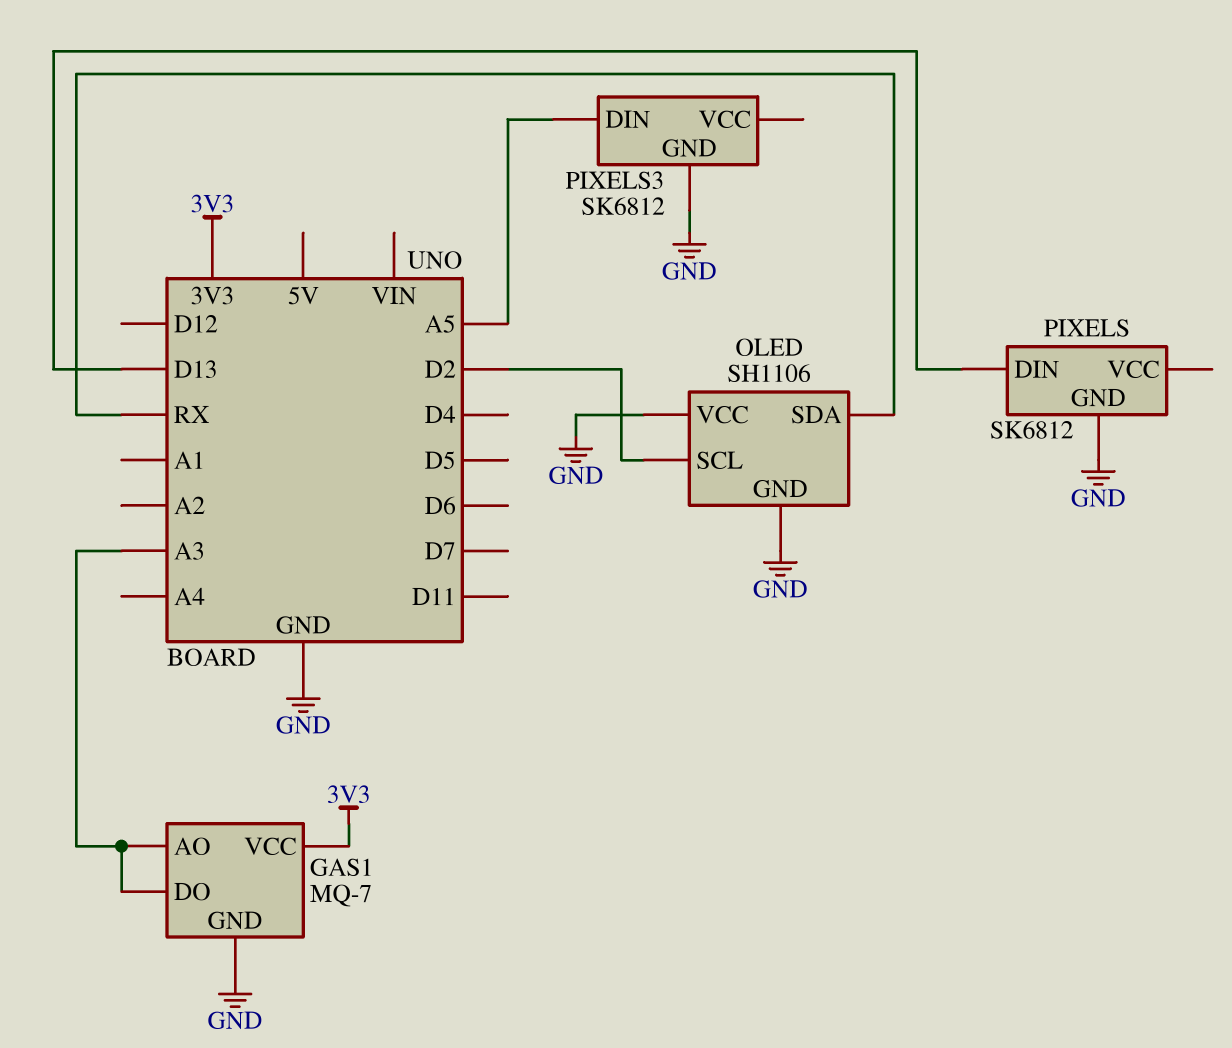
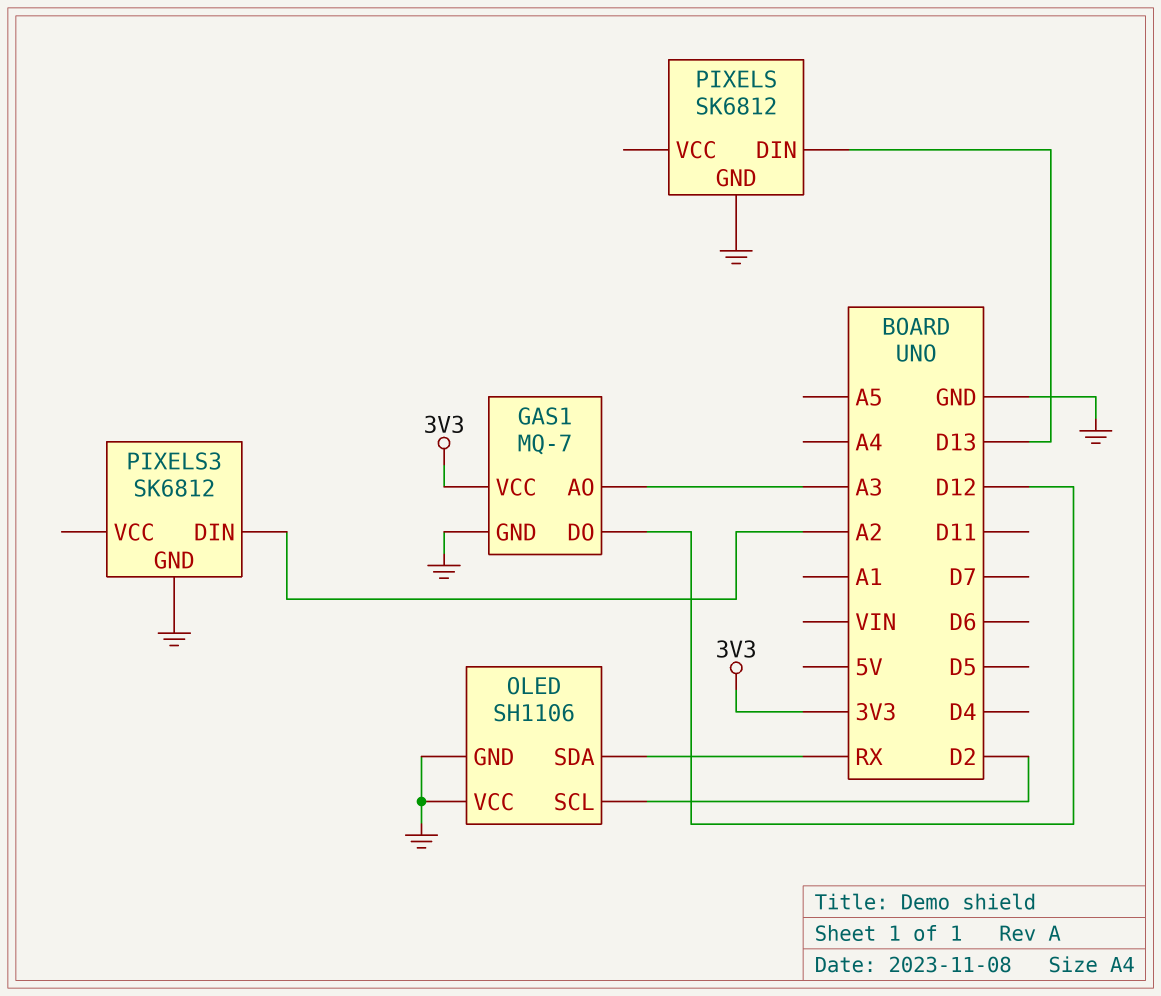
GAS1 pin DO: A3 -> D12
PIXELS3 pin DIN: A5 -> A2

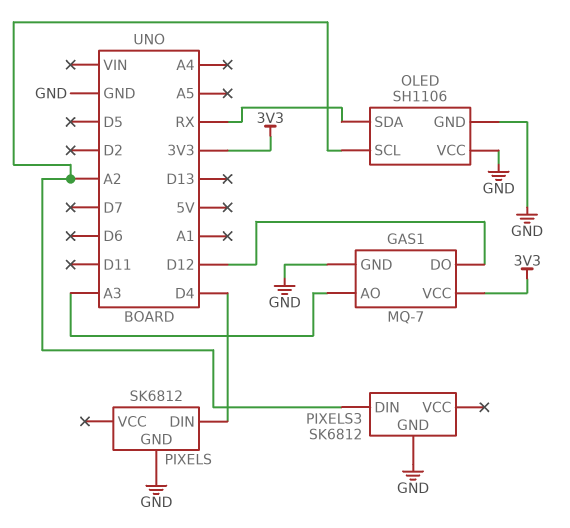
OLED pin SCL: D2 -> A2
PIXELS pin DIN: D13 -> D4

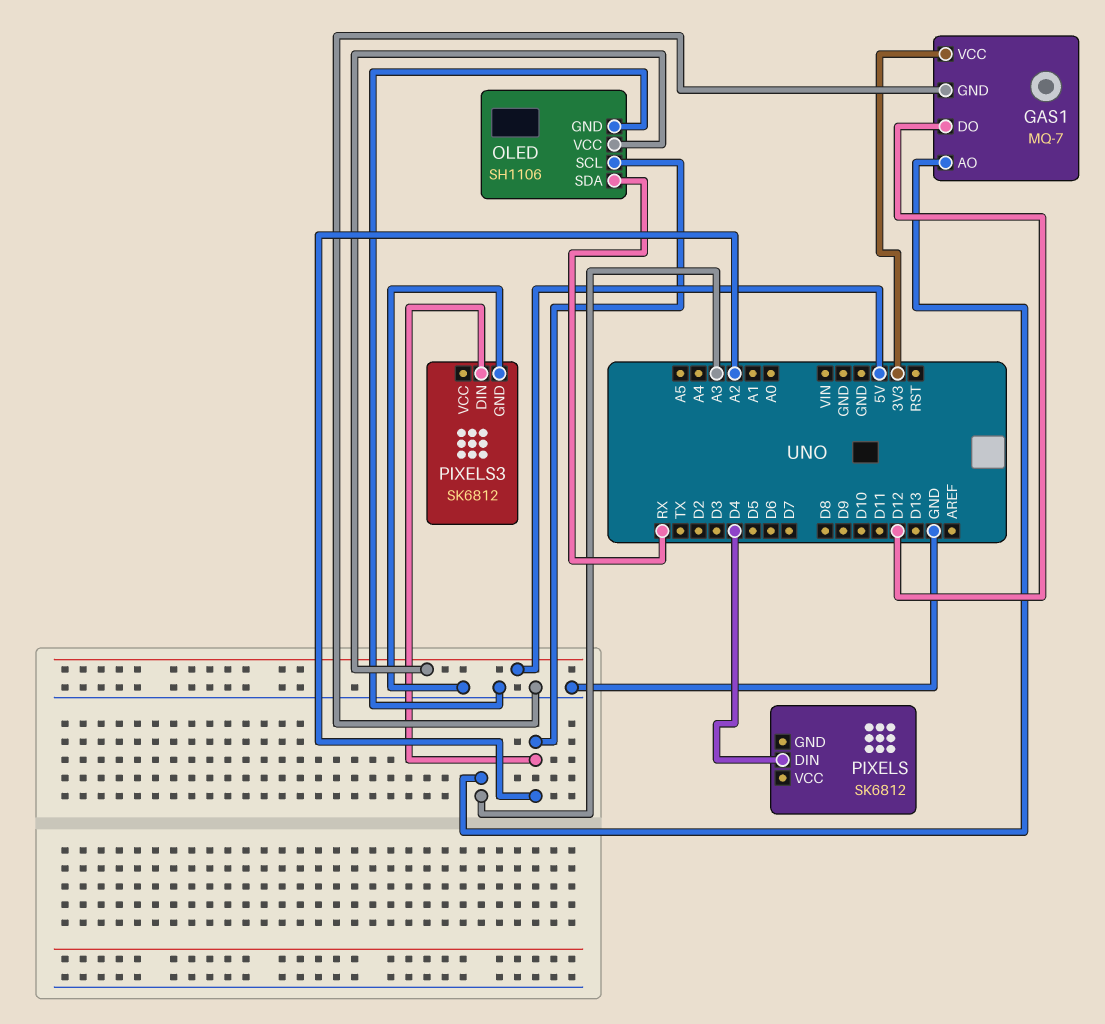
OLED pin VCC: GND -> 5V
PIXELS pin GND: GND -> none

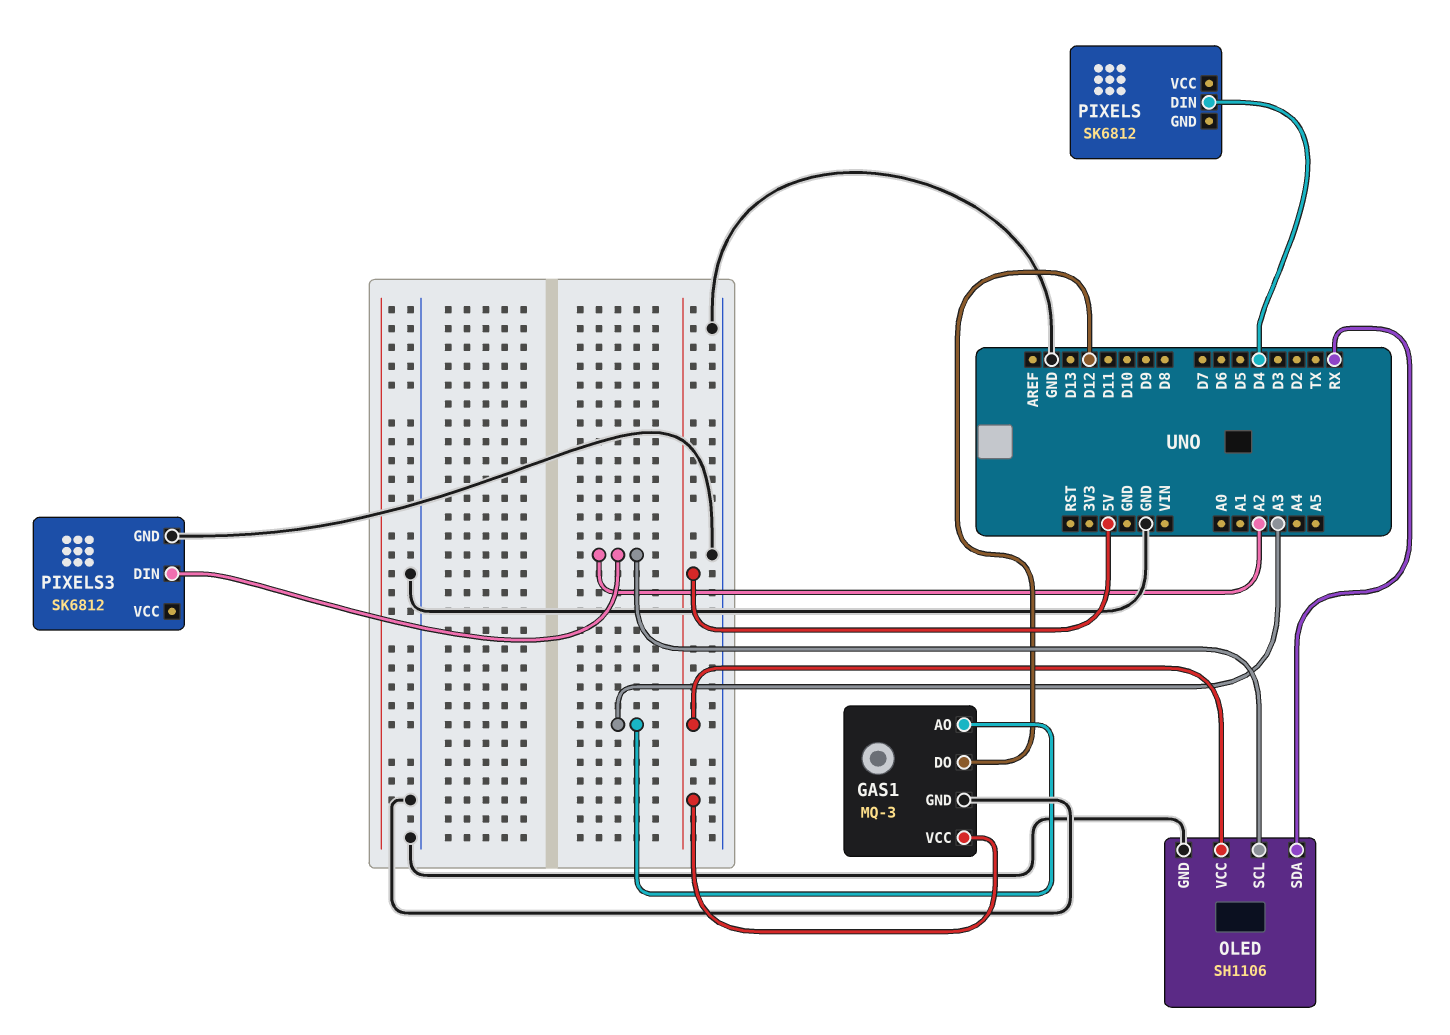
GAS1: MQ-7 -> MQ-3
GAS1 pin VCC: 3V3 -> 5V

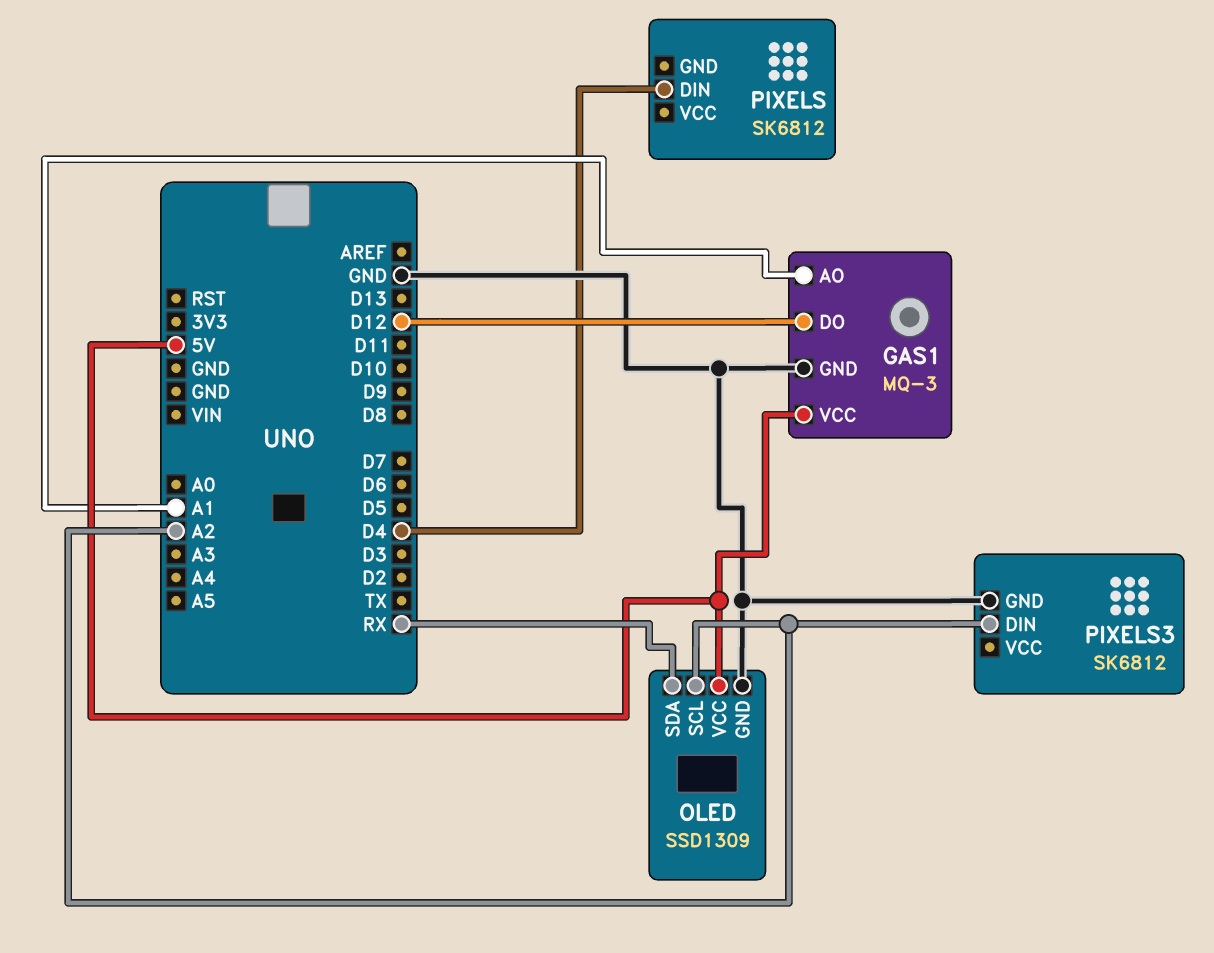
GAS1 pin AO: A3 -> A1
OLED: SH1106 -> SSD1309

